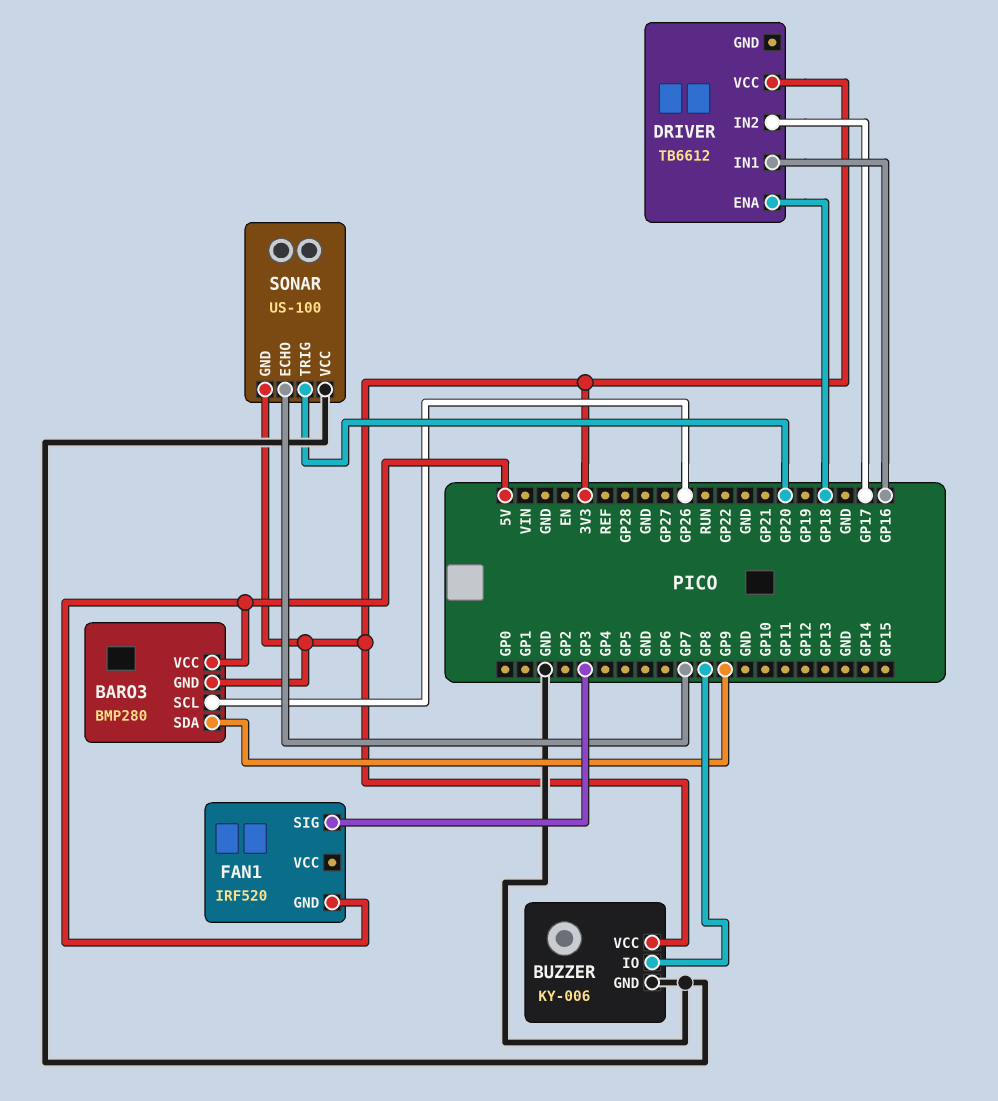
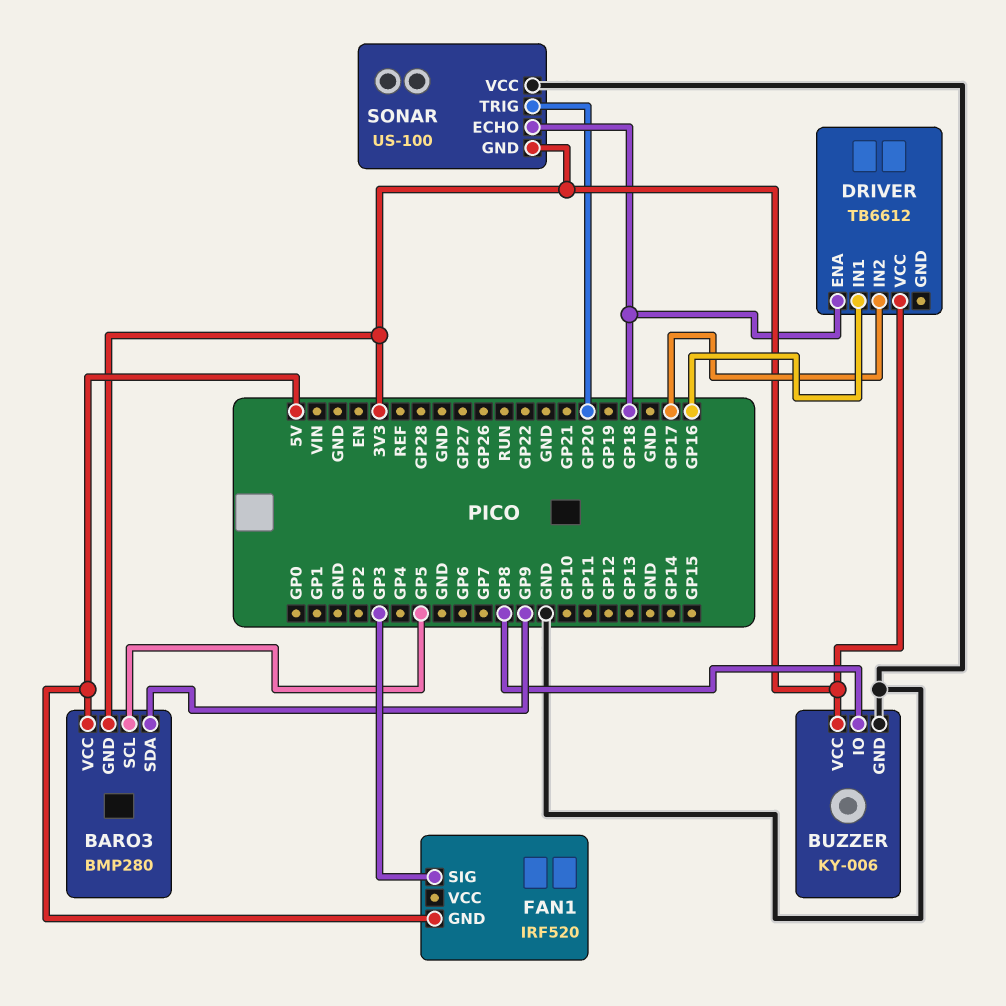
BARO3 pin SCL: GP26 -> GP5
SONAR pin ECHO: GP7 -> GP18

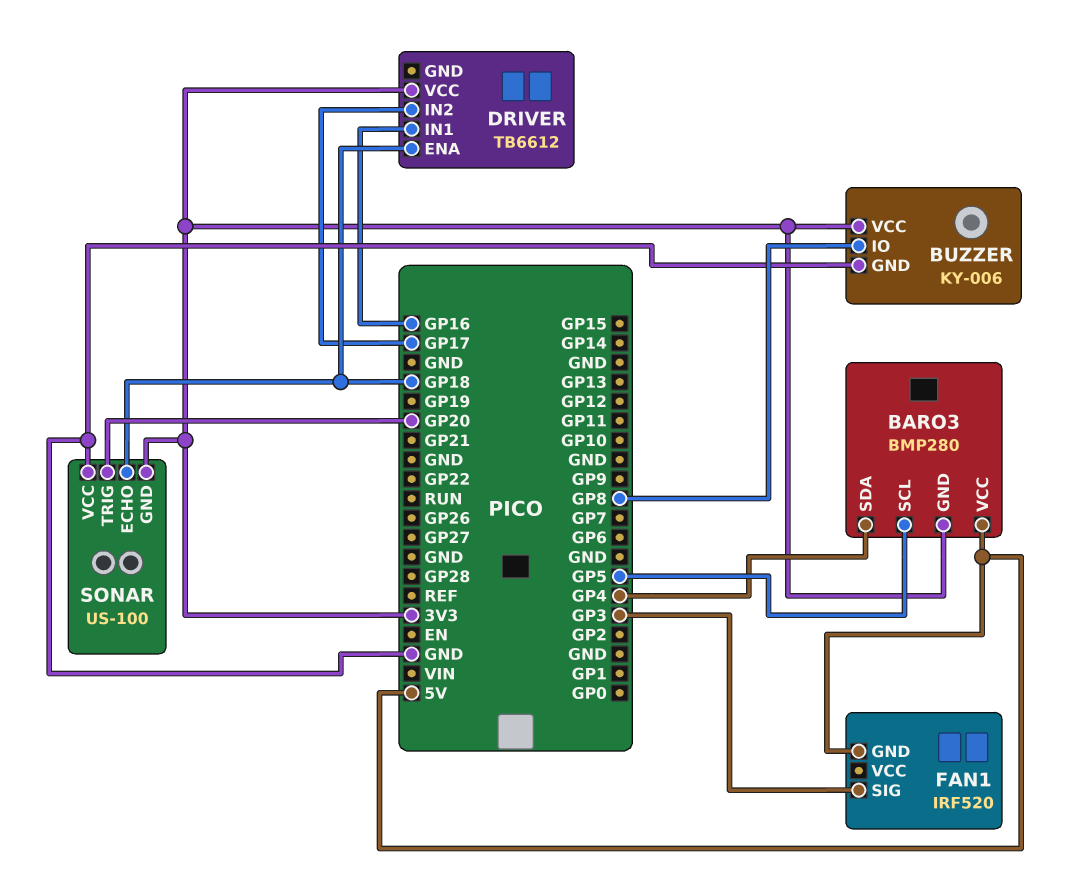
BARO3 pin SDA: GP9 -> GP4

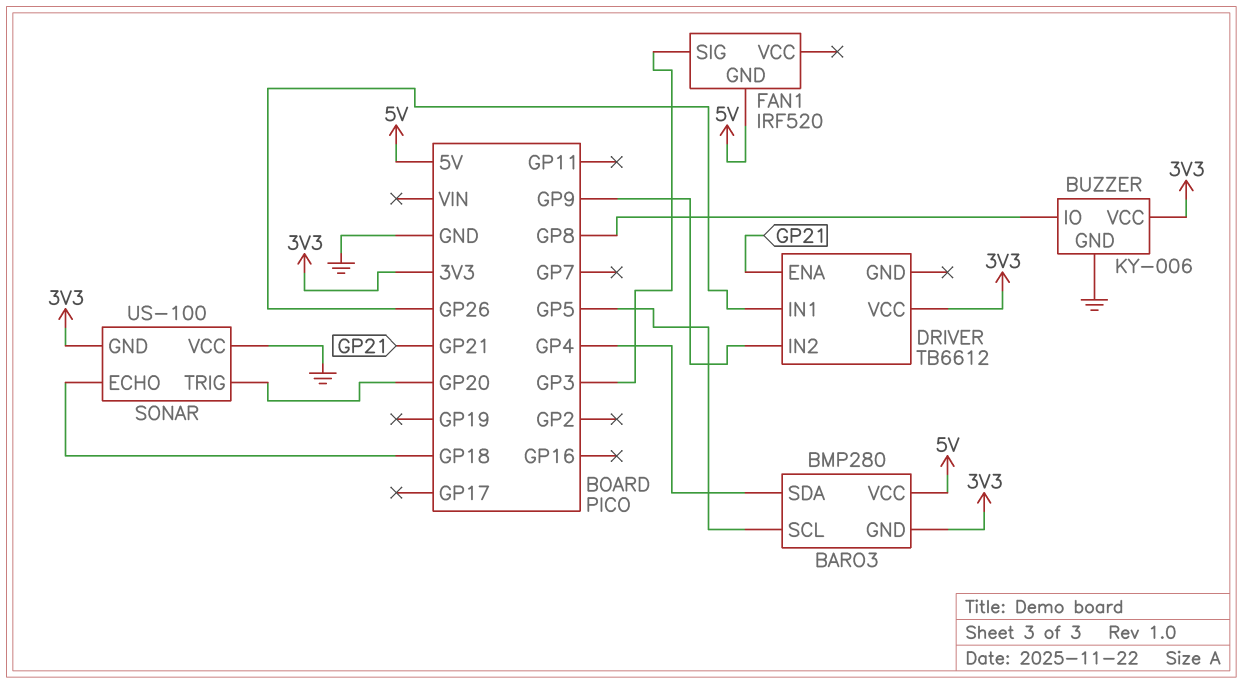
DRIVER pin ENA: GP18 -> GP21
DRIVER pin IN1: GP16 -> GP26
DRIVER pin IN2: GP17 -> GP9

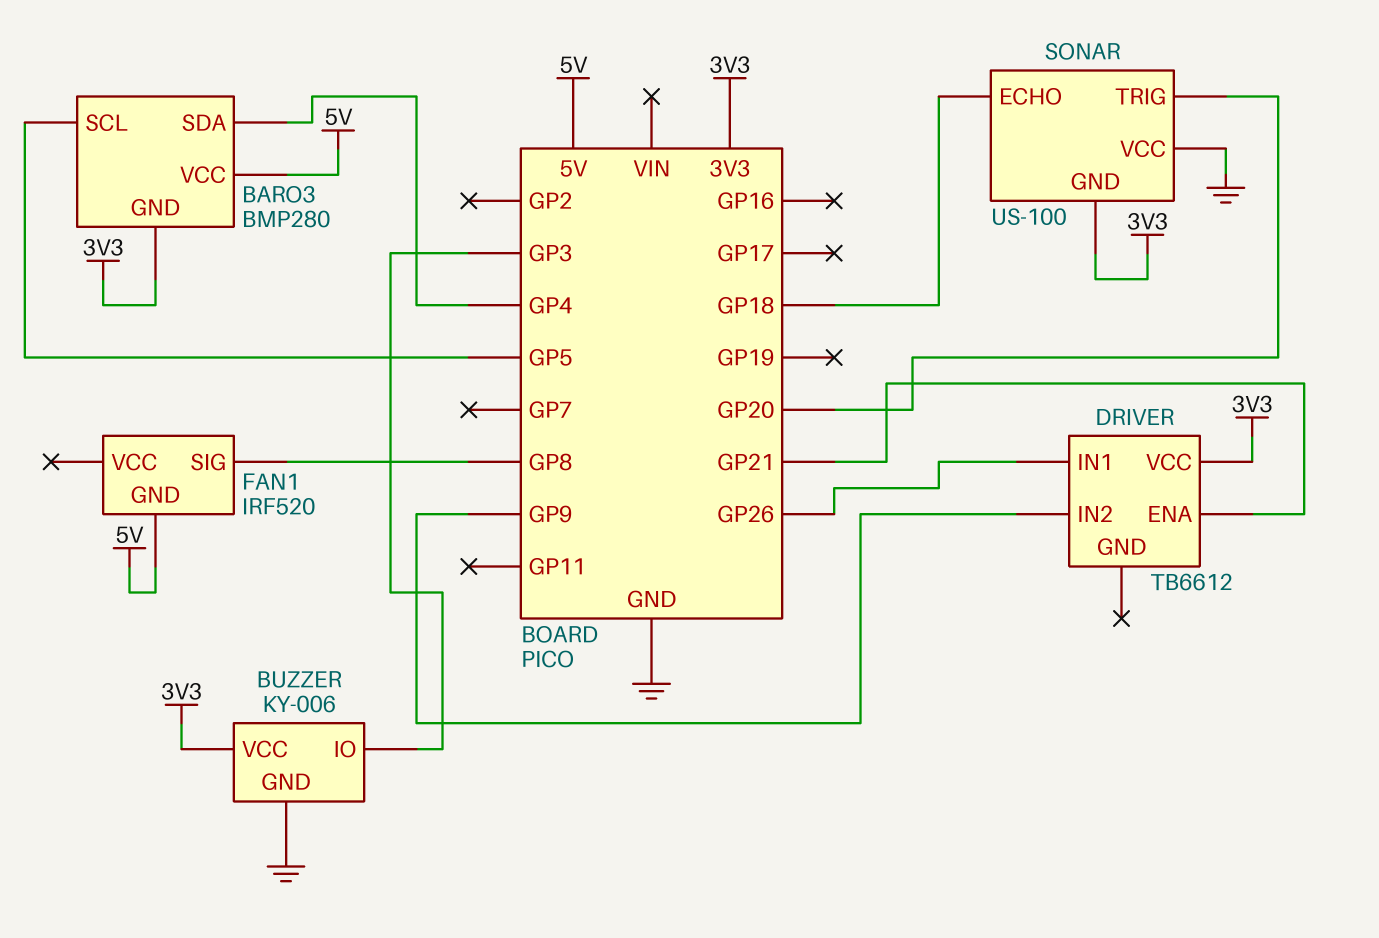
BUZZER pin IO: GP8 -> GP3
FAN1 pin SIG: GP3 -> GP8

